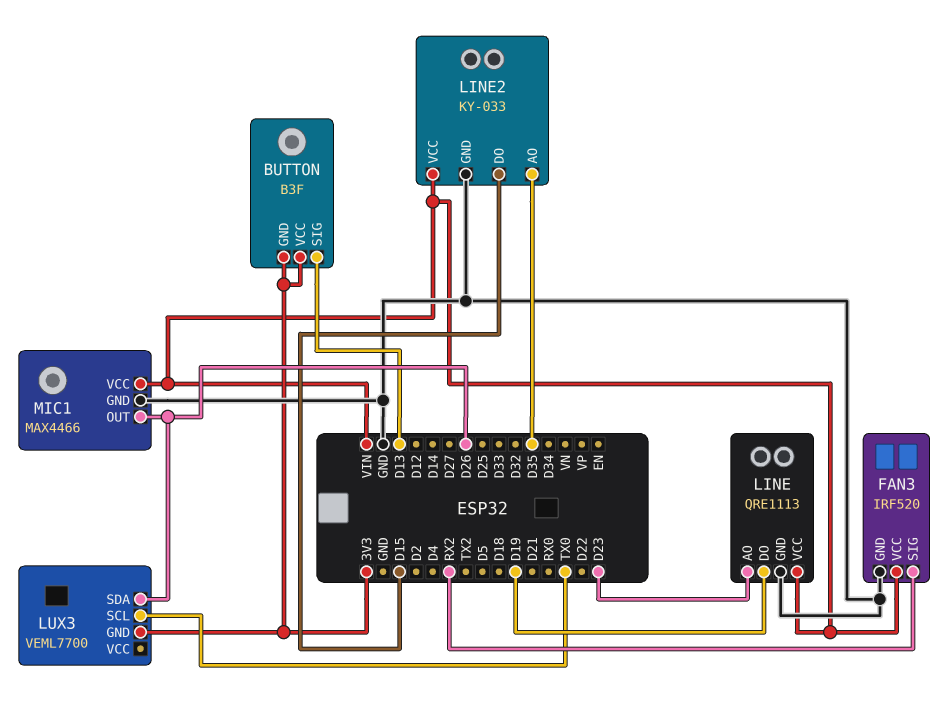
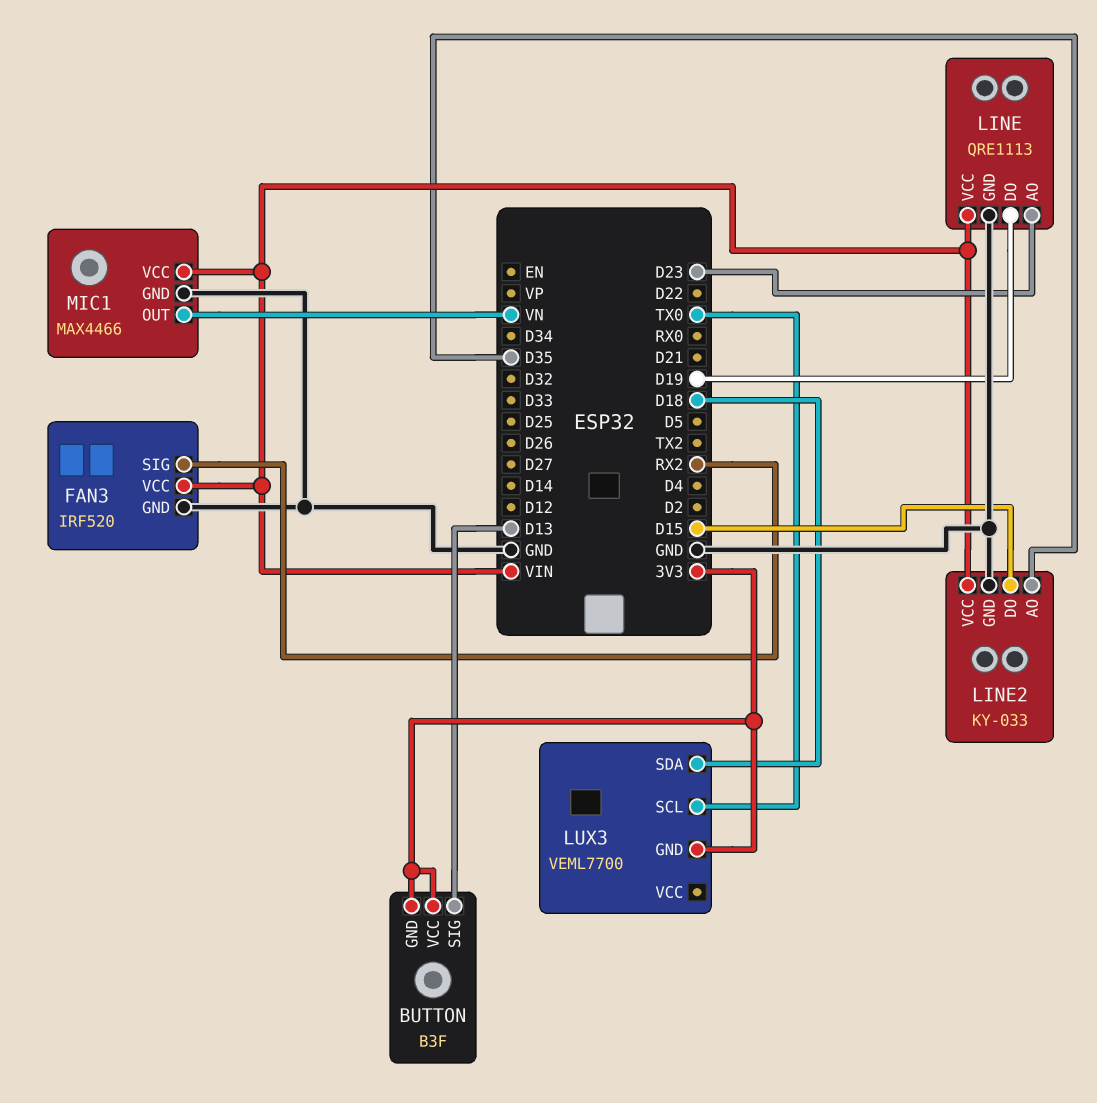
LUX3 pin SDA: D26 -> D18
MIC1 pin OUT: D26 -> VN

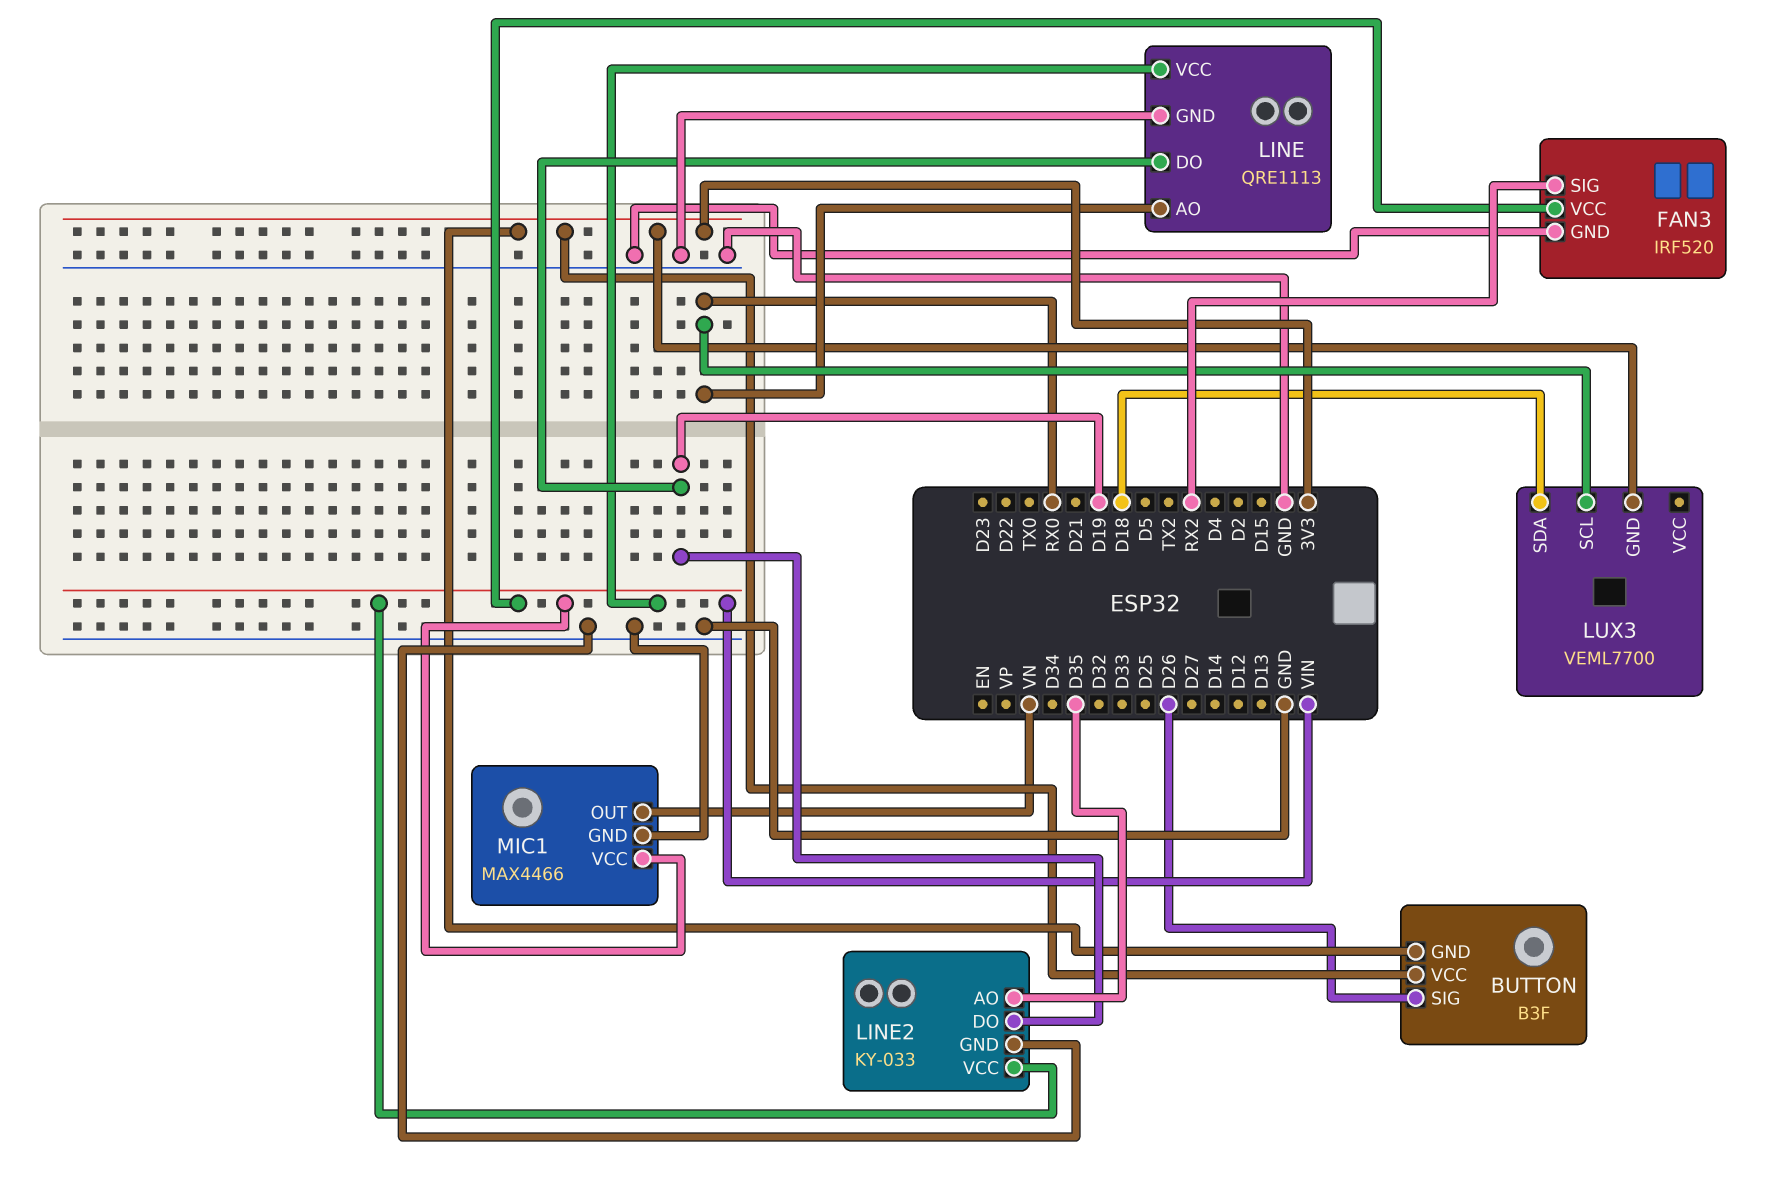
BUTTON pin SIG: D13 -> D26
LINE pin AO: D23 -> RX0
LINE2 pin DO: D15 -> D19
LUX3 pin SCL: TX0 -> RX0

